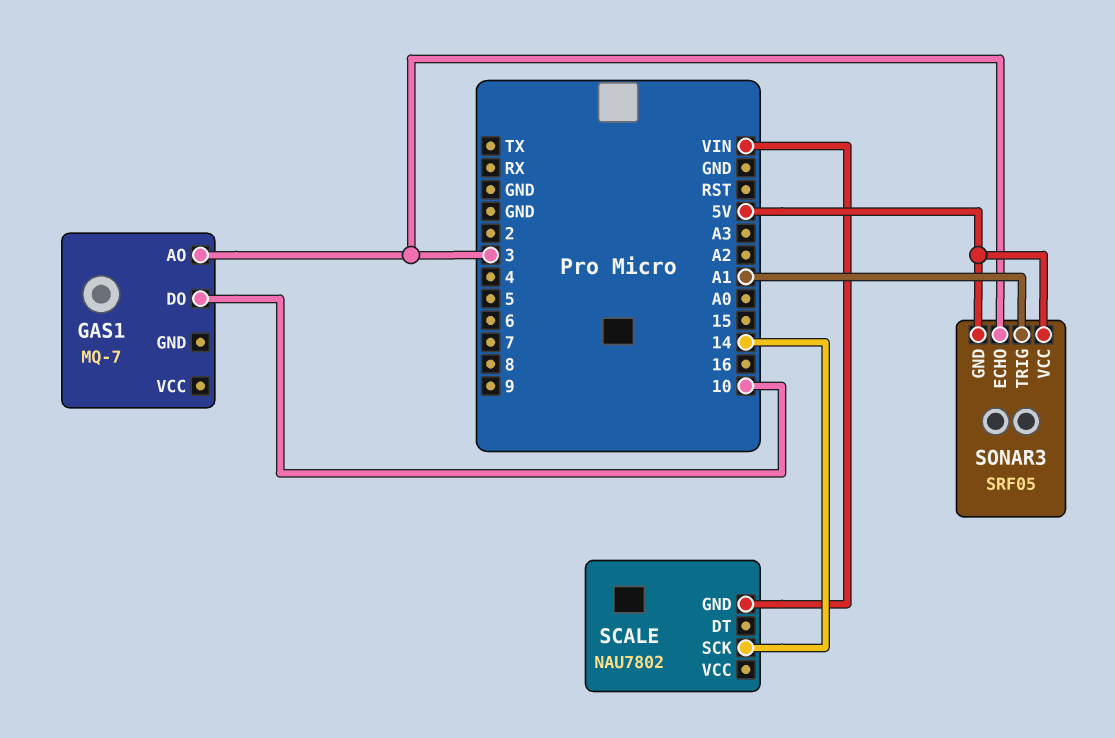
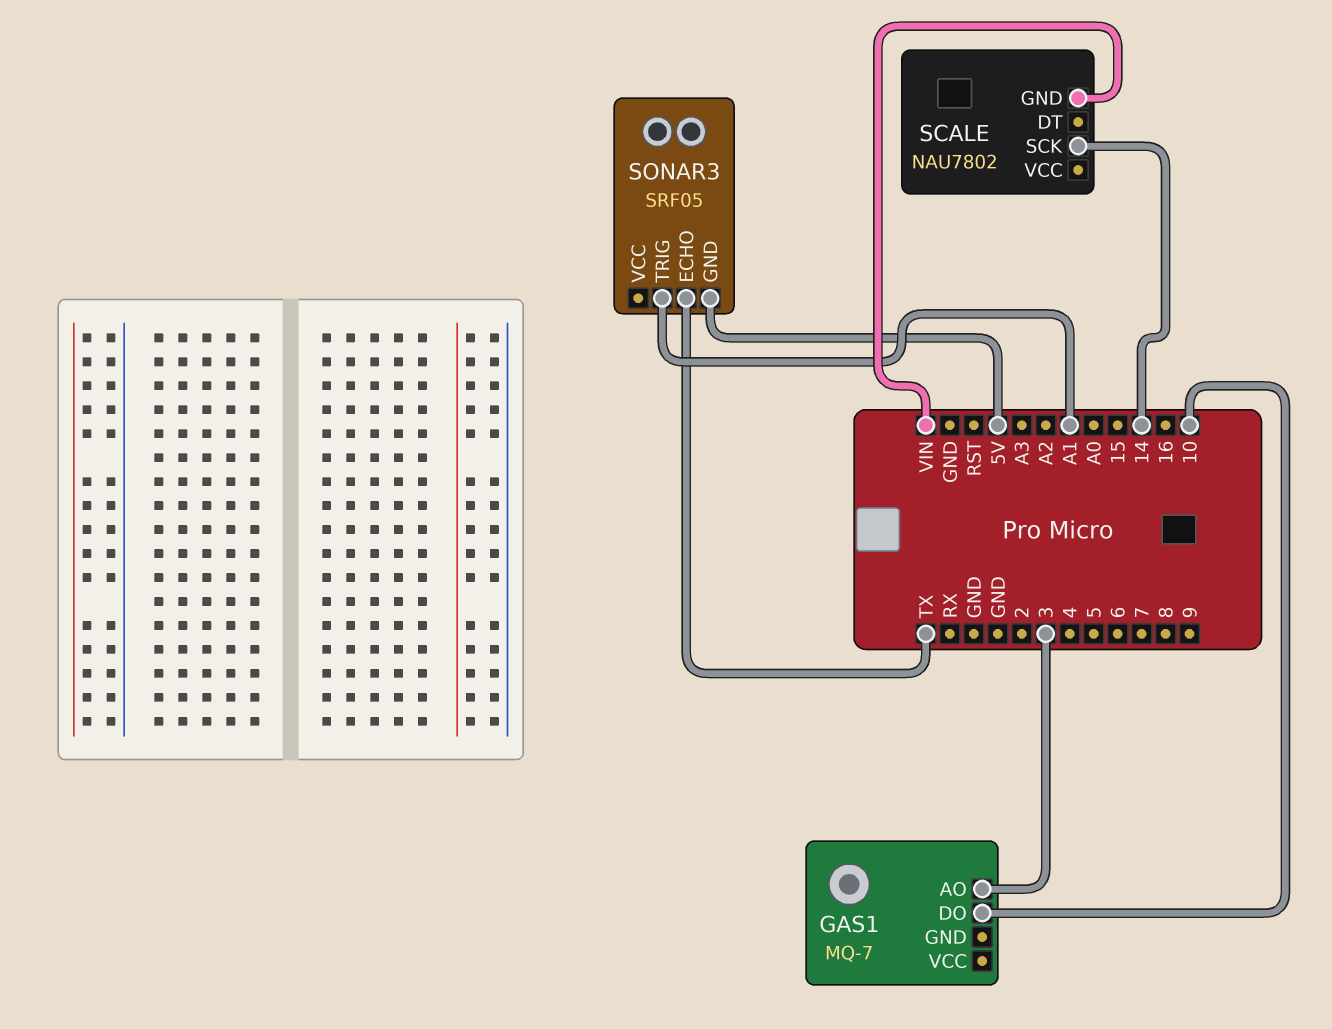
SONAR3 pin ECHO: 3 -> TX
SONAR3 pin VCC: 5V -> none

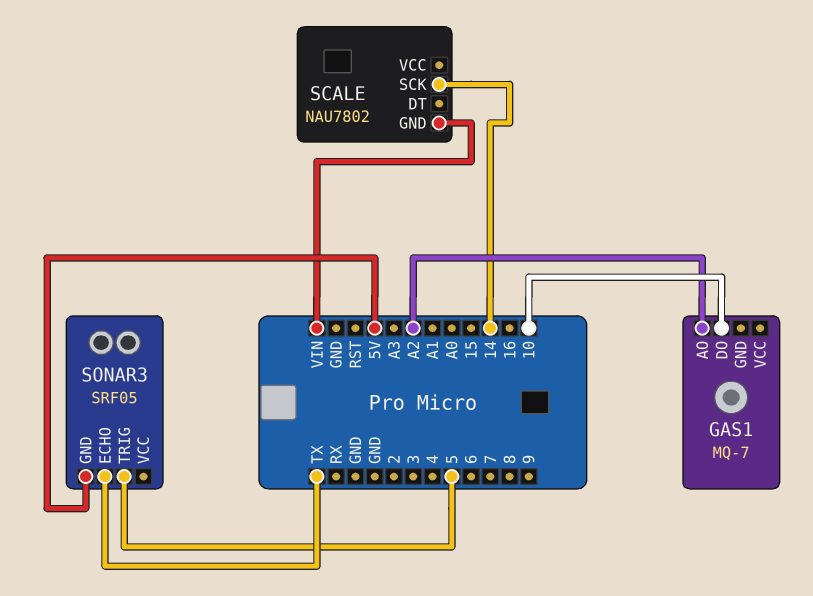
GAS1 pin AO: 3 -> A2
SONAR3 pin TRIG: A1 -> 5

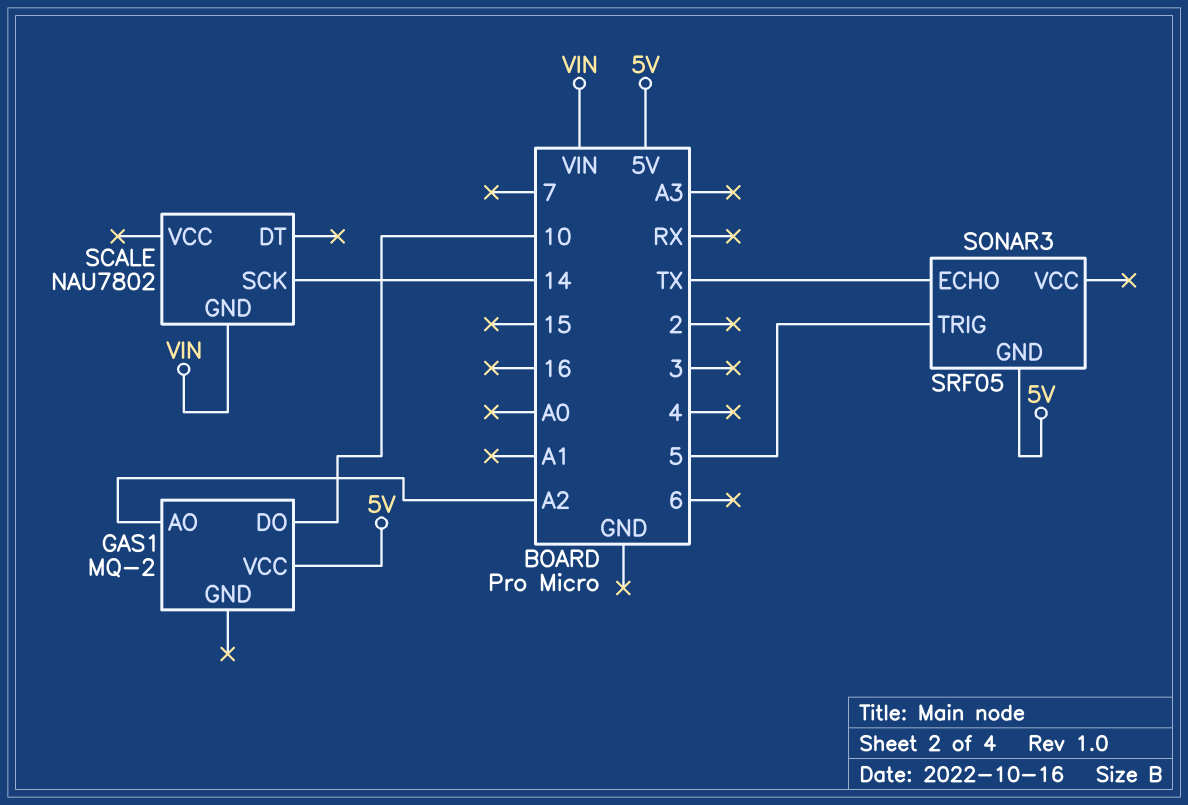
GAS1: MQ-7 -> MQ-2
GAS1 pin VCC: none -> 5V

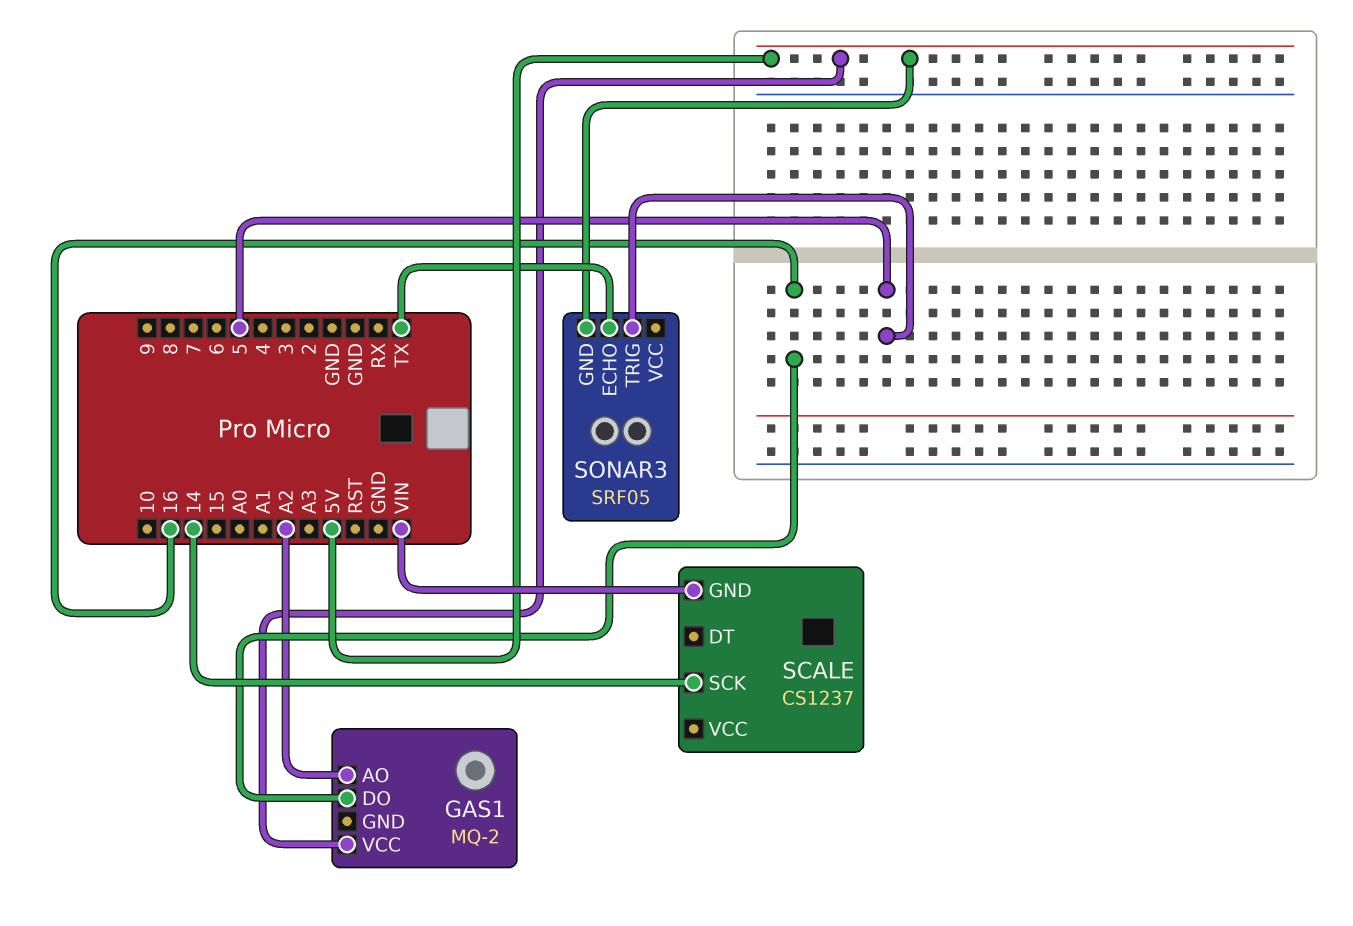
GAS1 pin DO: 10 -> 16
SCALE: NAU7802 -> CS1237

